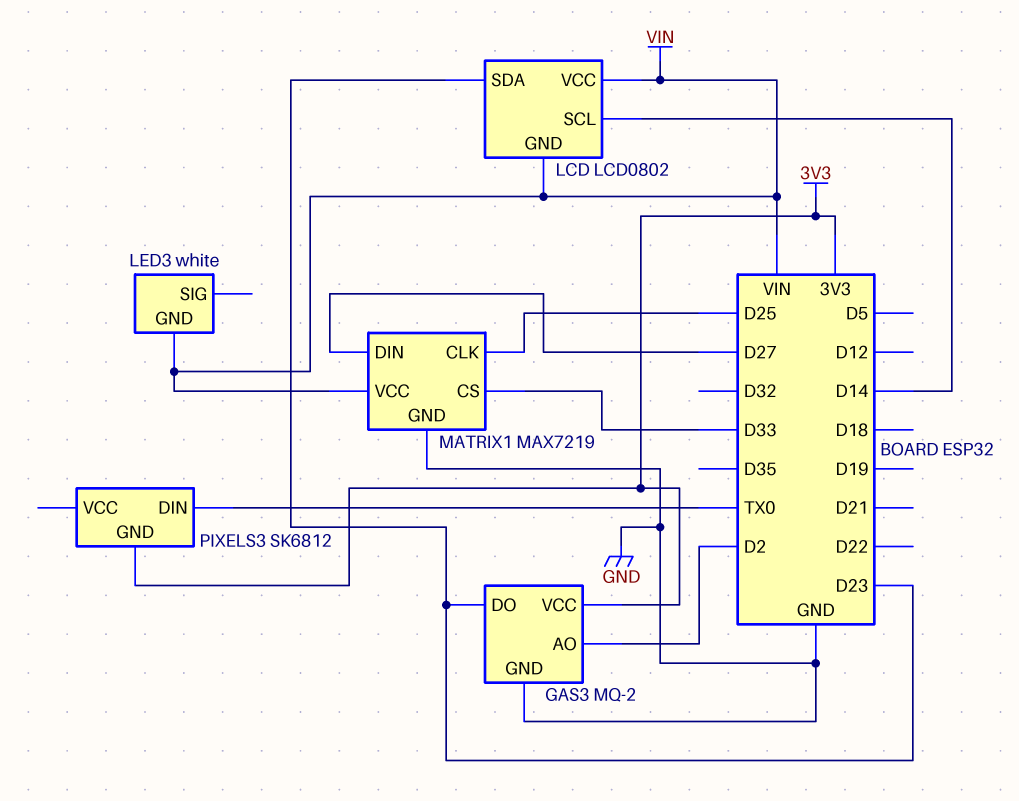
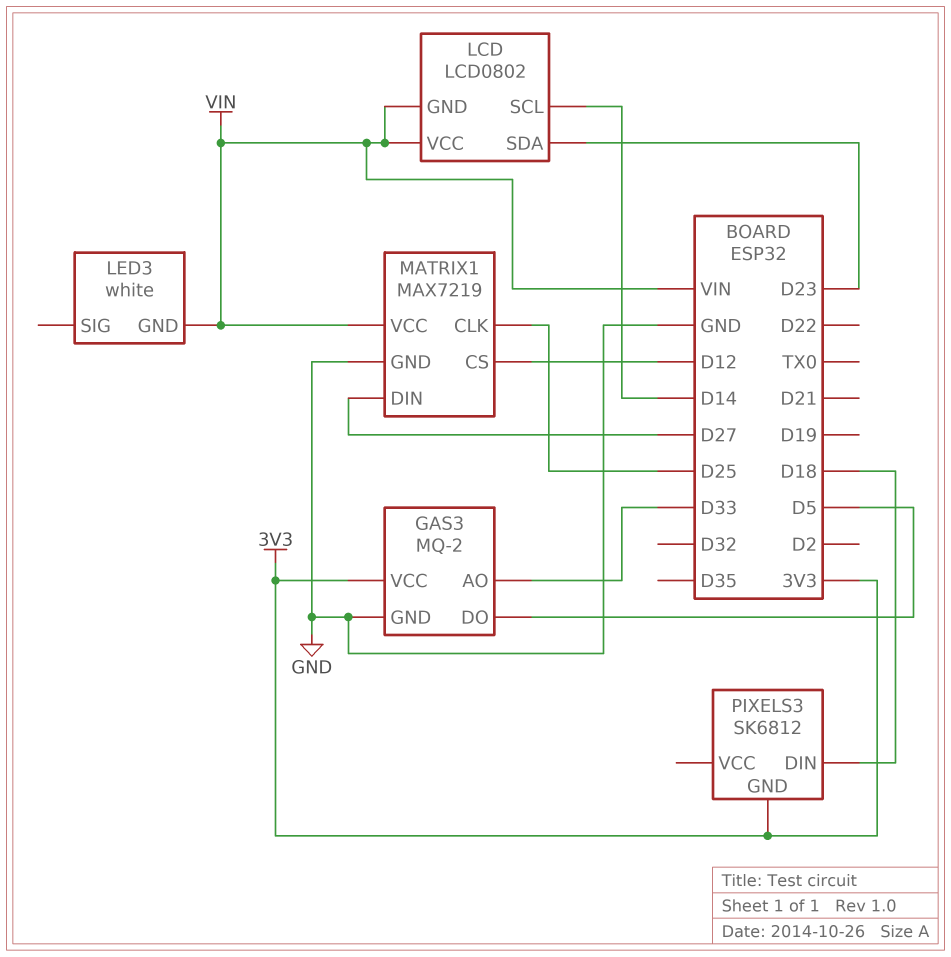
GAS3 pin AO: D2 -> D33
GAS3 pin DO: D23 -> D5
MATRIX1 pin CS: D33 -> D12
PIXELS3 pin DIN: TX0 -> D18

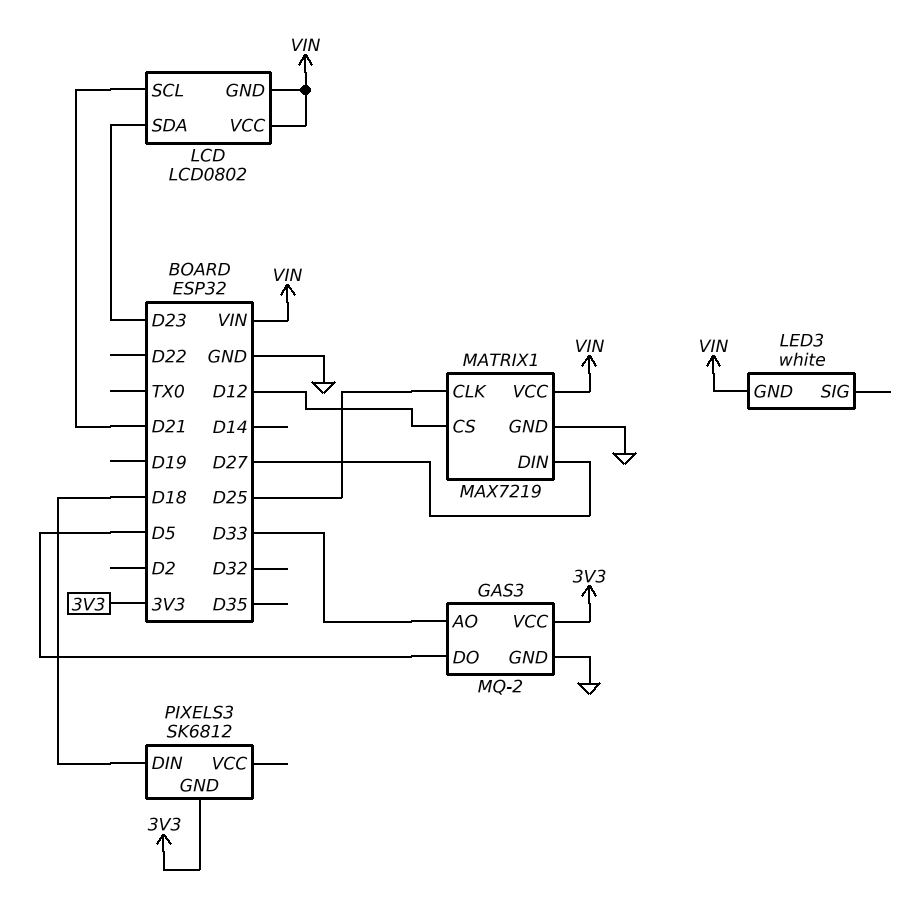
LCD pin SCL: D14 -> D21

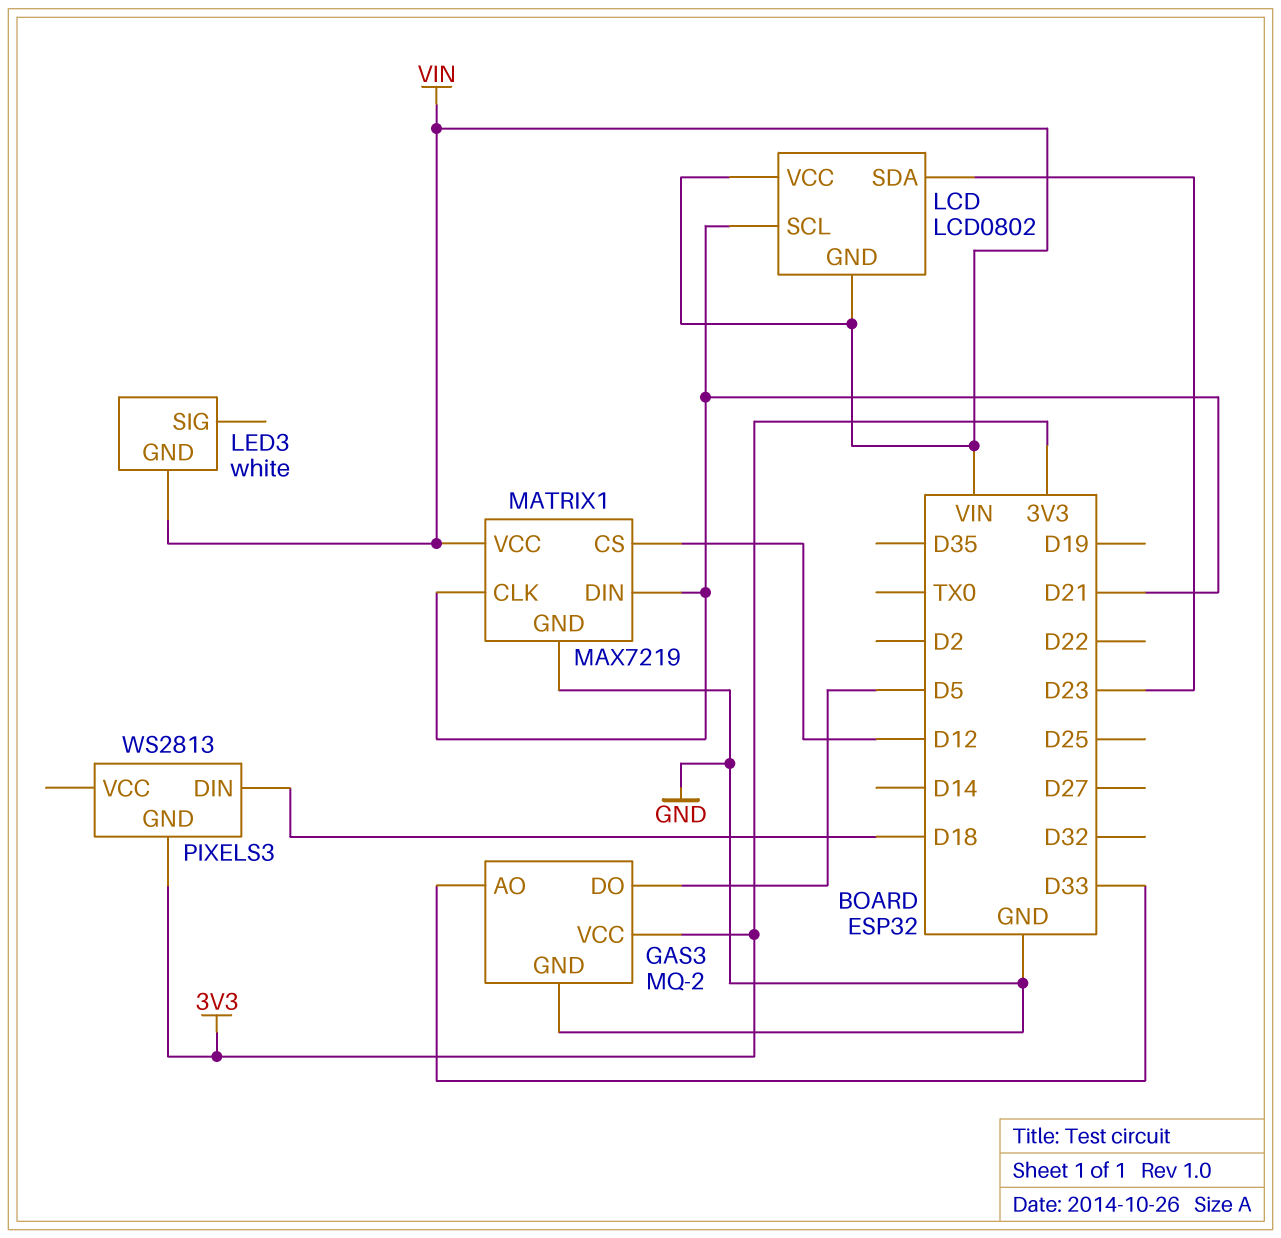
MATRIX1 pin CLK: D25 -> D21
MATRIX1 pin DIN: D27 -> D21
PIXELS3: SK6812 -> WS2813

